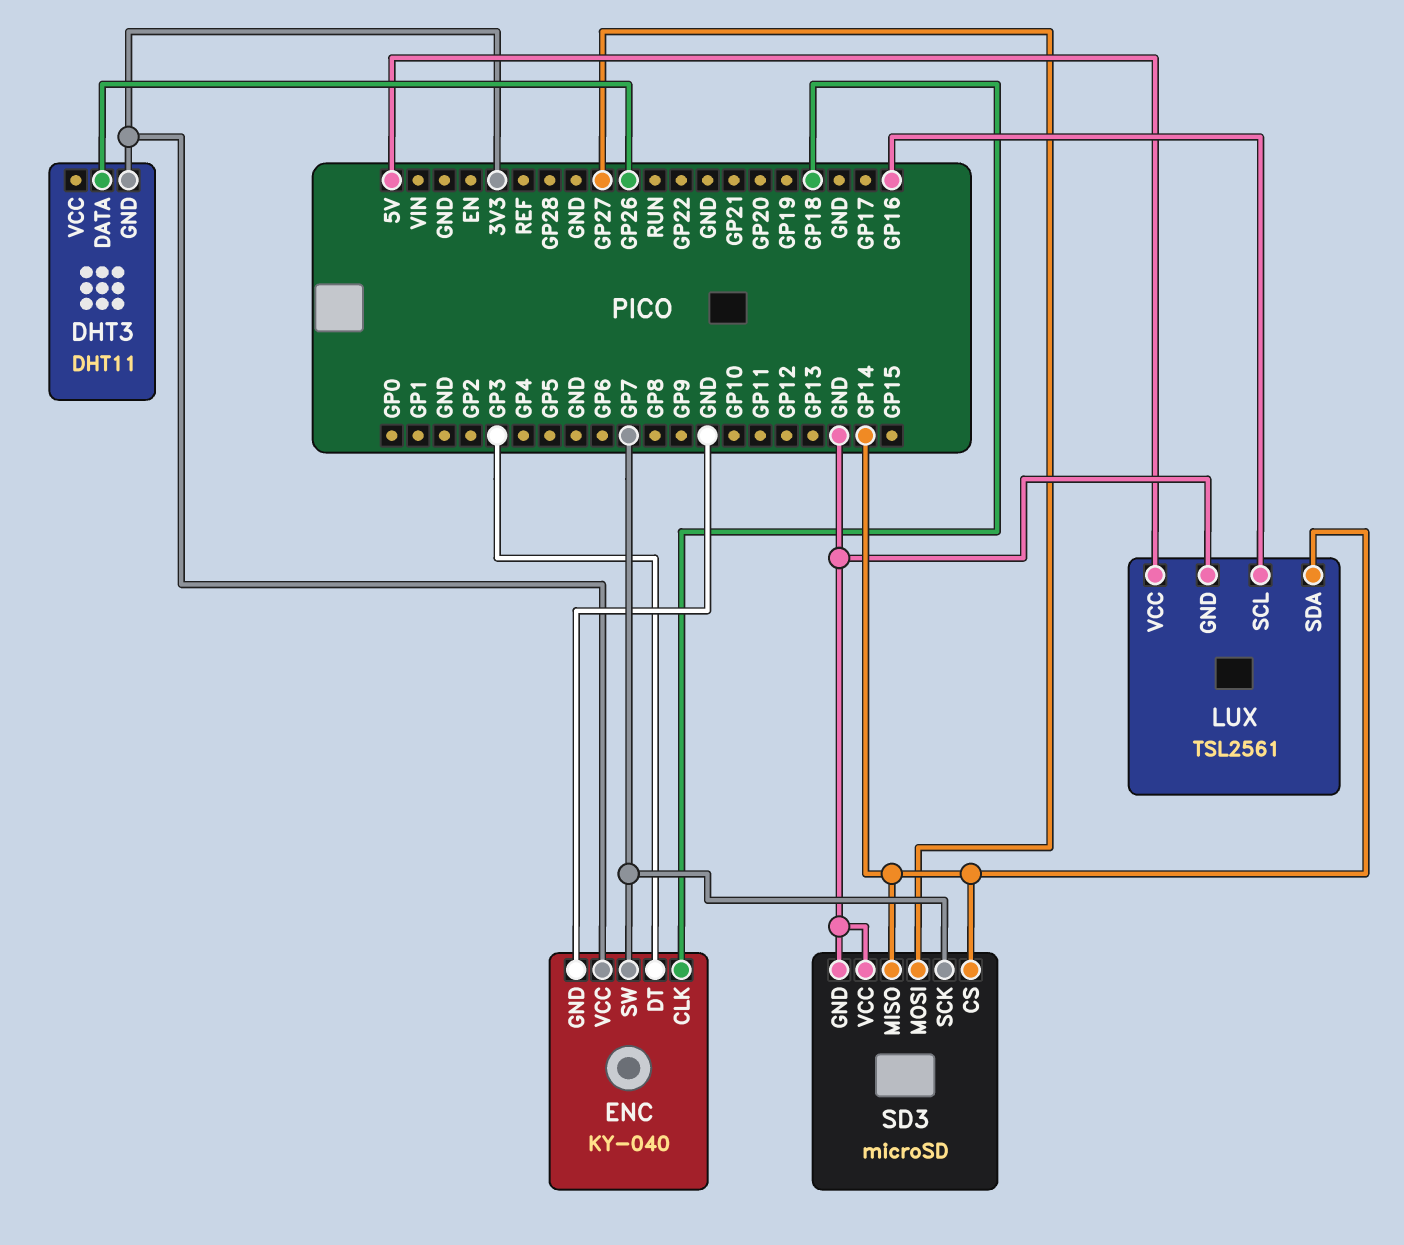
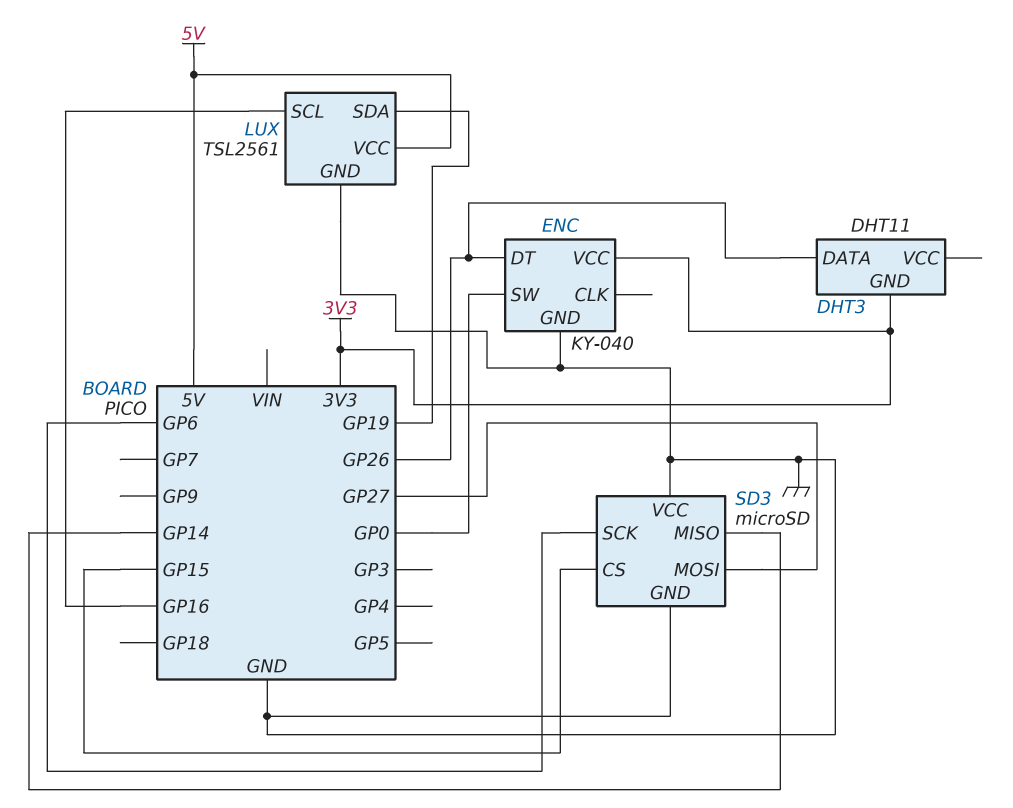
ENC pin CLK: GP18 -> none
ENC pin DT: GP3 -> GP26
ENC pin SW: GP7 -> GP0
LUX pin SDA: GP14 -> GP19
SD3 pin CS: GP14 -> GP15
SD3 pin SCK: GP7 -> GP6

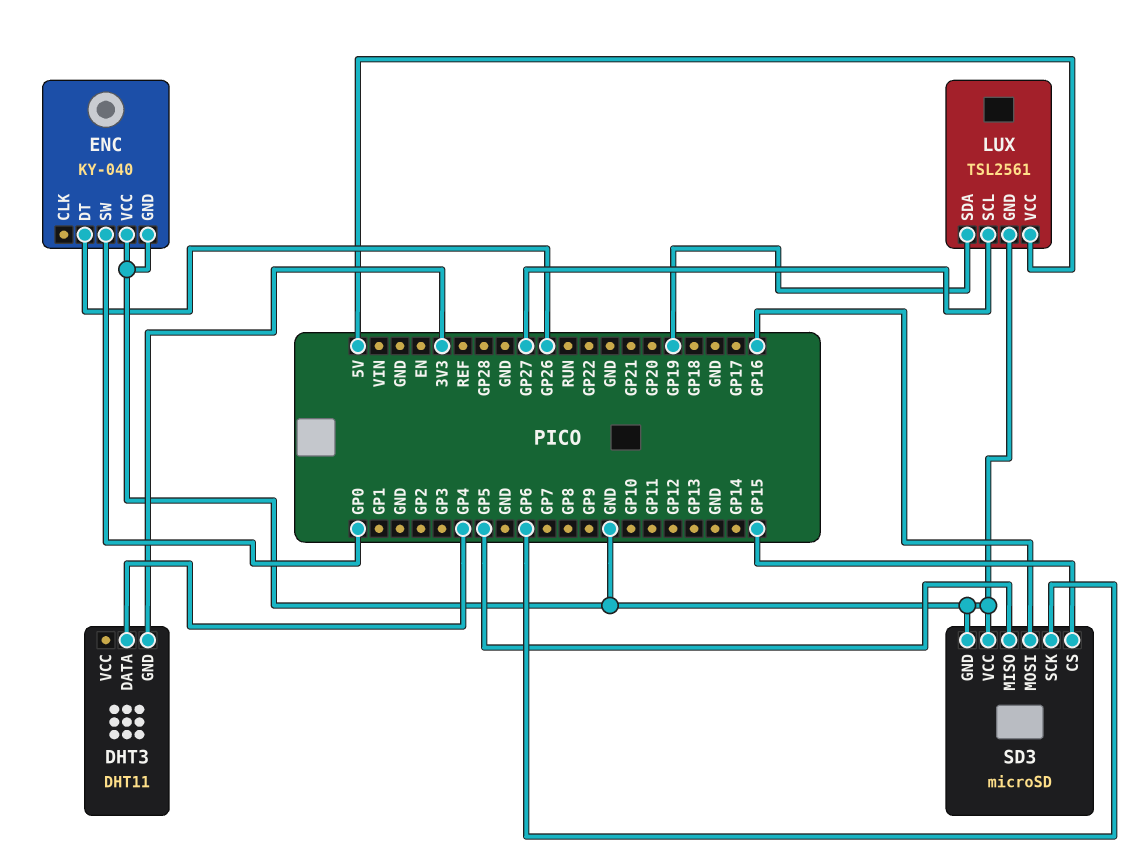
DHT3 pin DATA: GP26 -> GP4
ENC pin VCC: 3V3 -> GND
LUX pin SCL: GP16 -> GP27
SD3 pin MISO: GP14 -> GP5
SD3 pin MOSI: GP27 -> GP16

